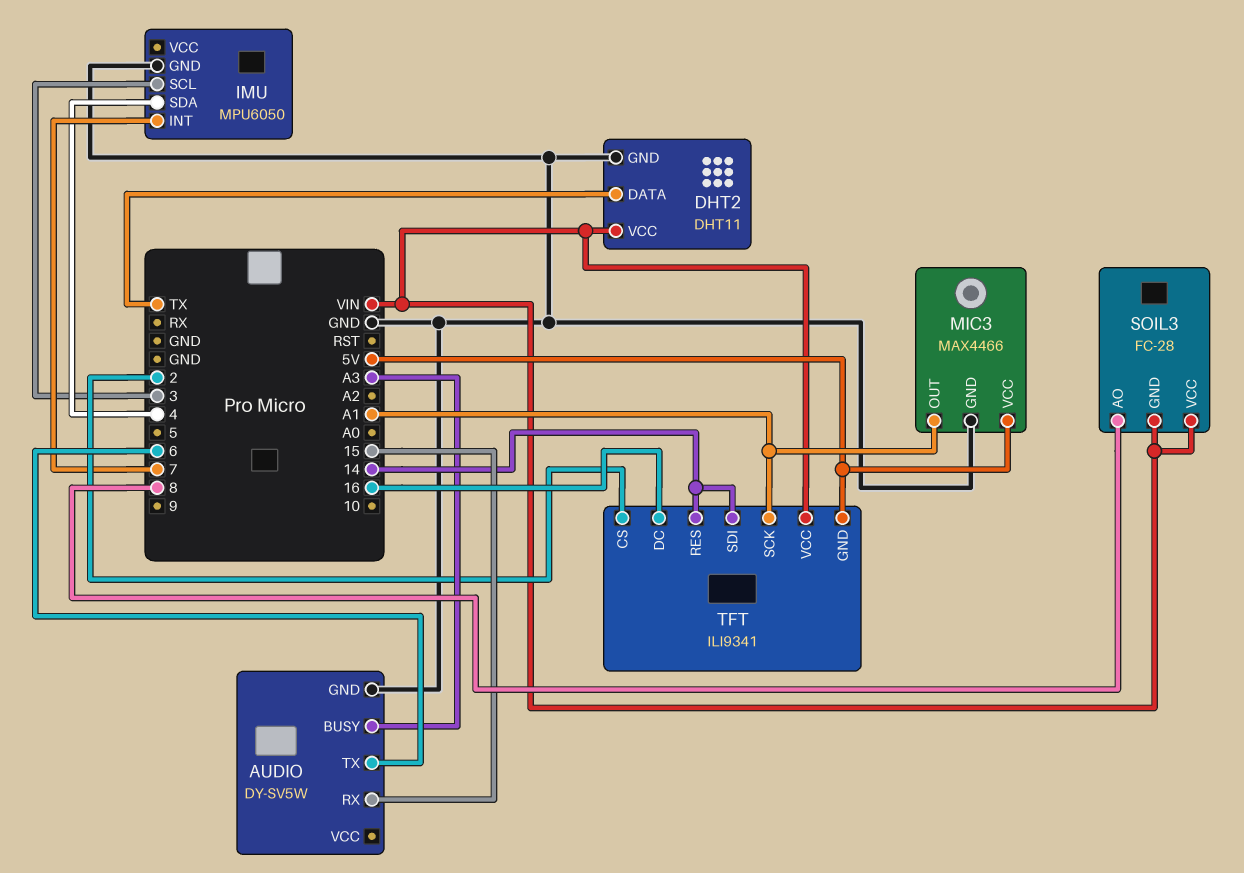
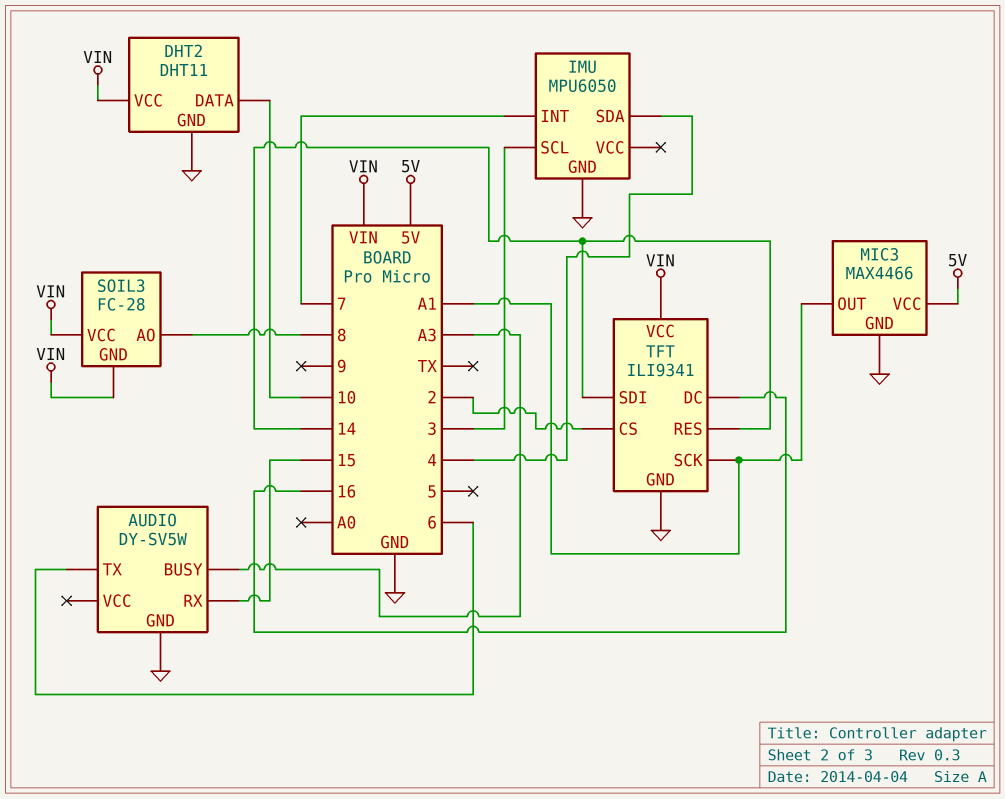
DHT2 pin DATA: TX -> 10
TFT pin GND: 5V -> GND

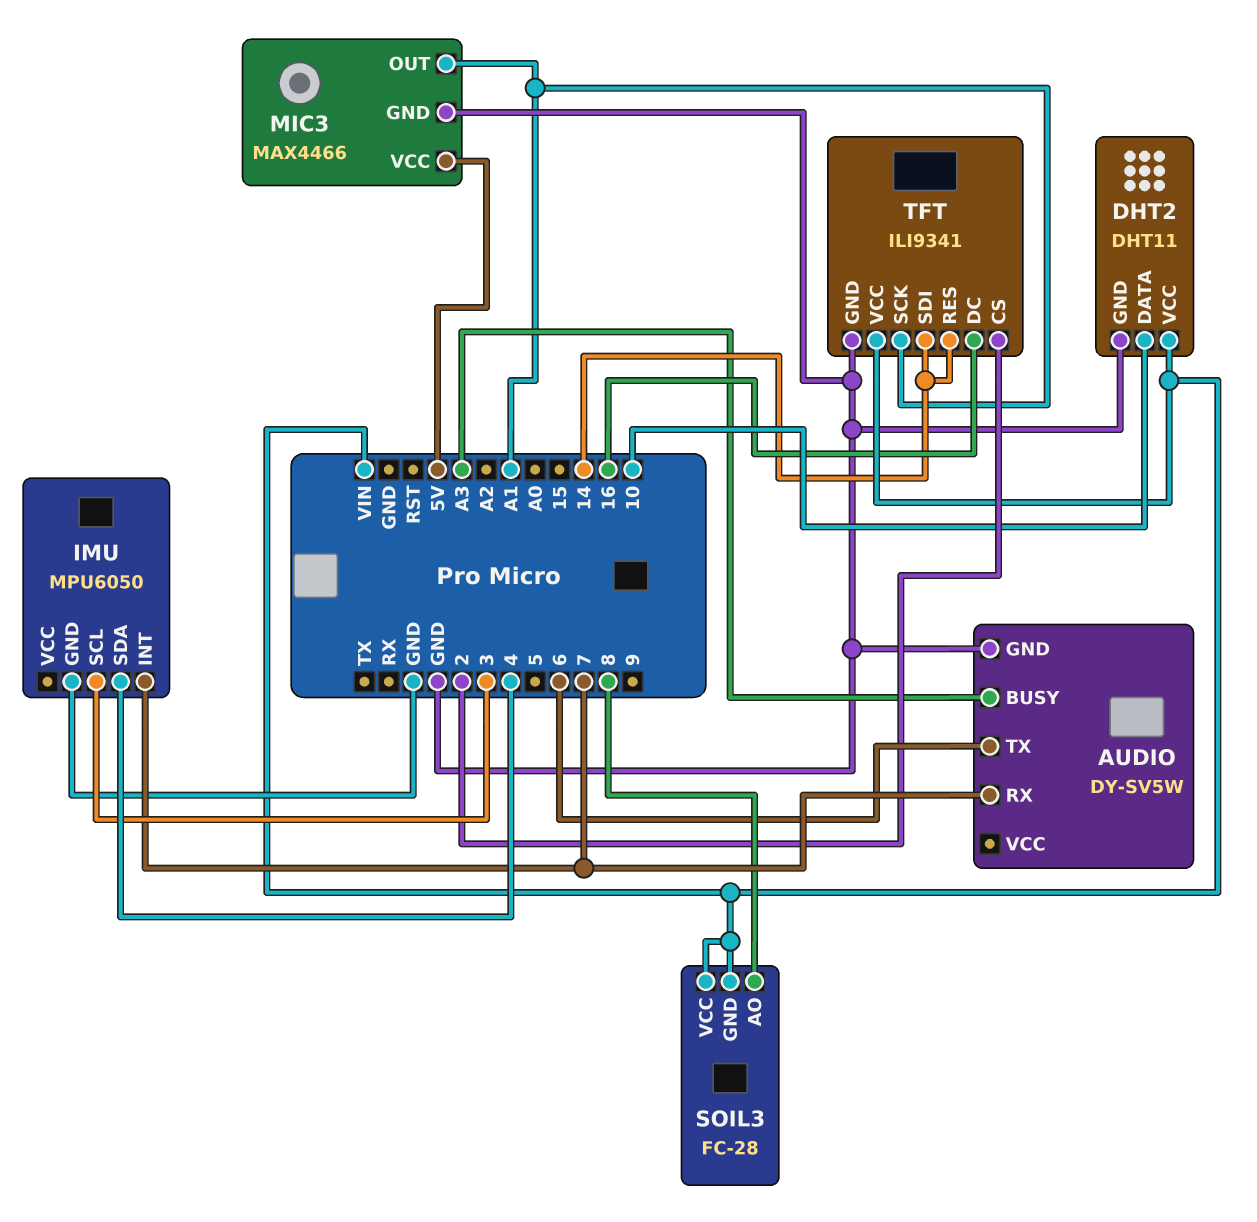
AUDIO pin RX: 15 -> 7

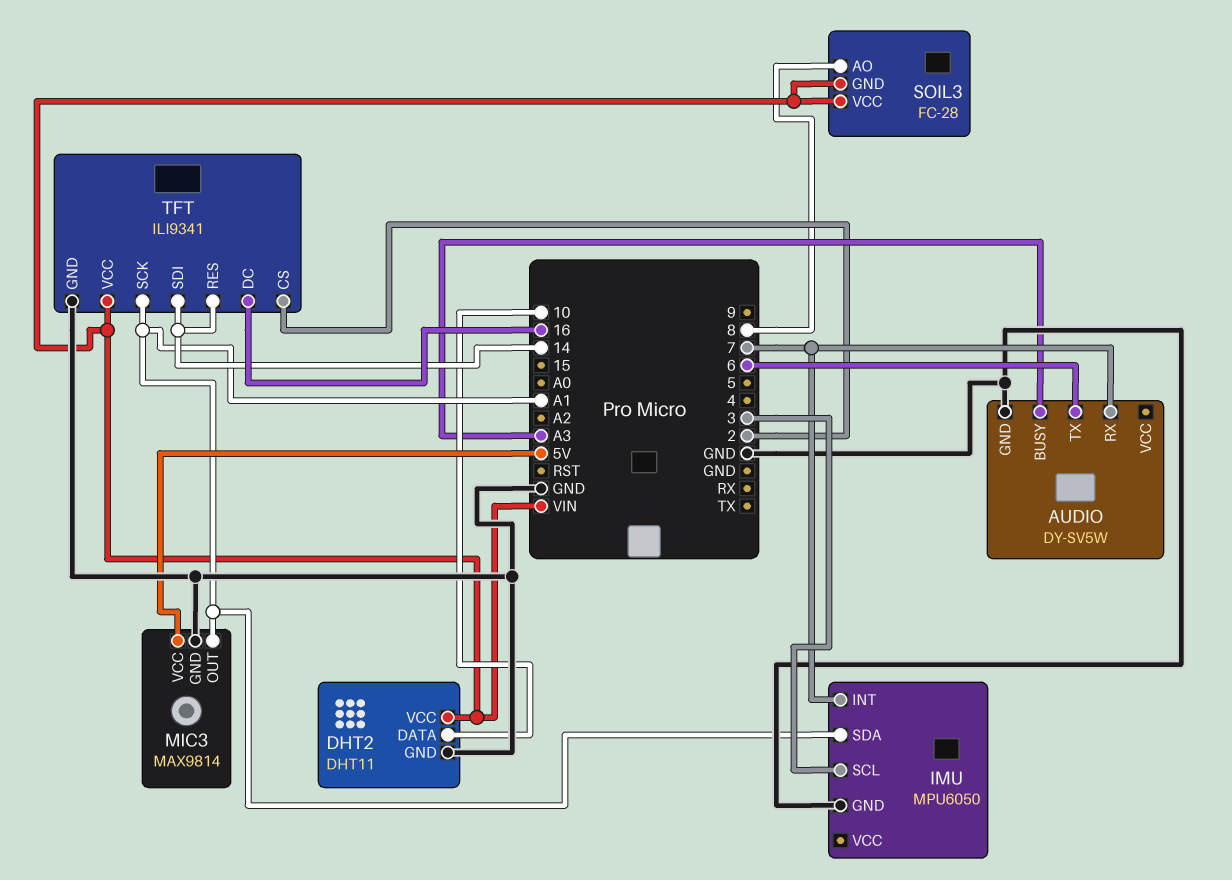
IMU pin SDA: 4 -> A1
MIC3: MAX4466 -> MAX9814

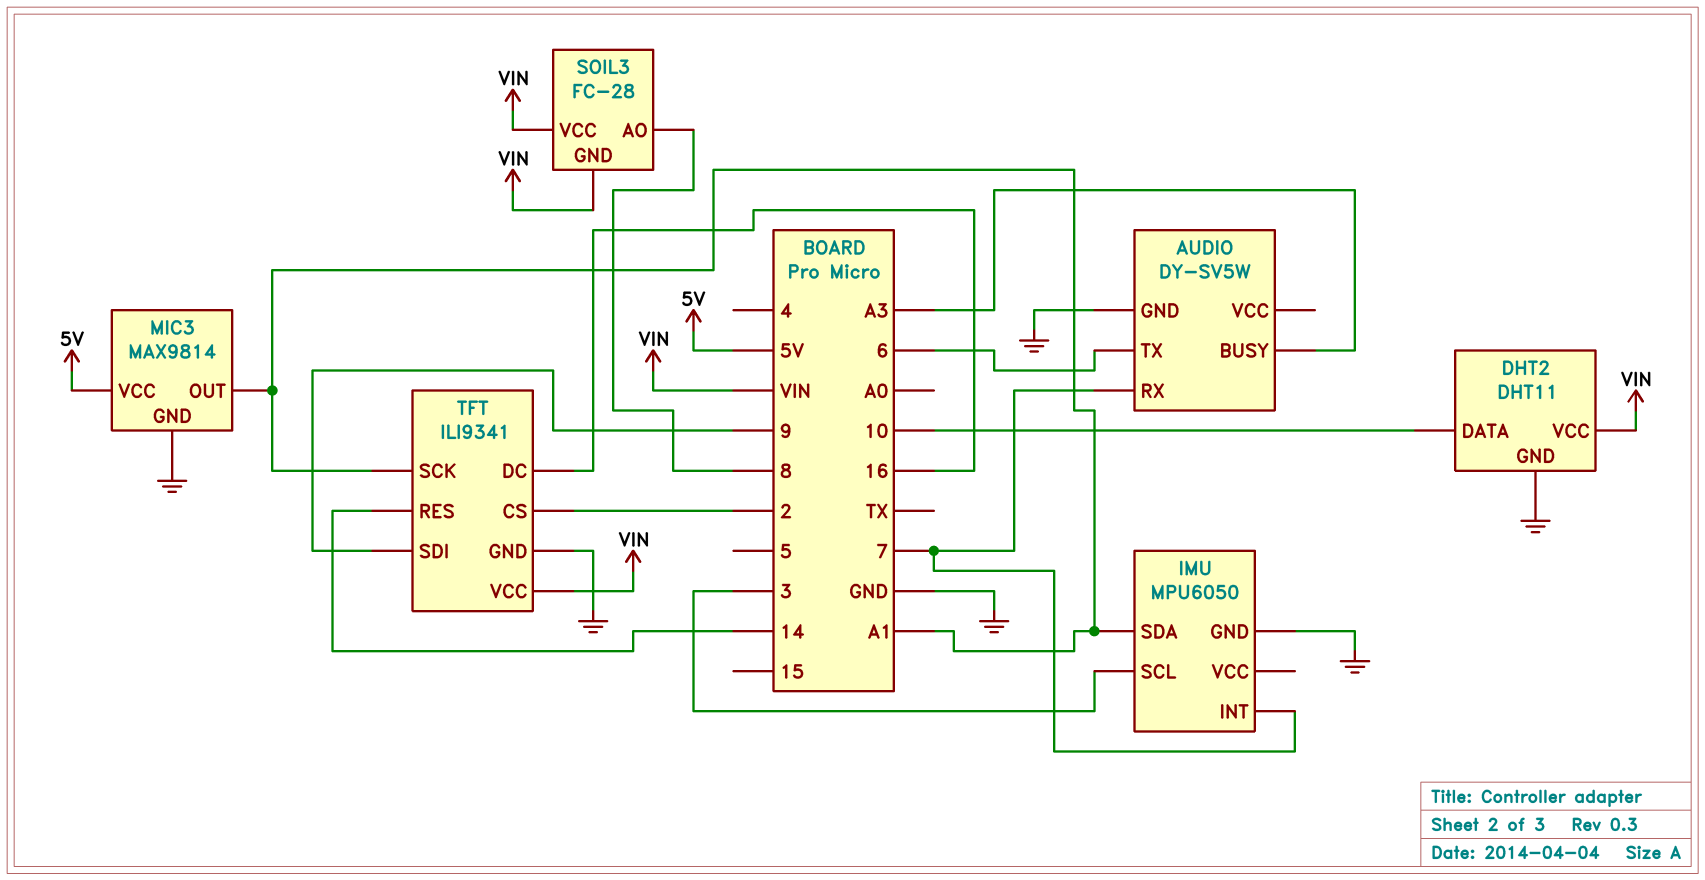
TFT pin SDI: 14 -> 9

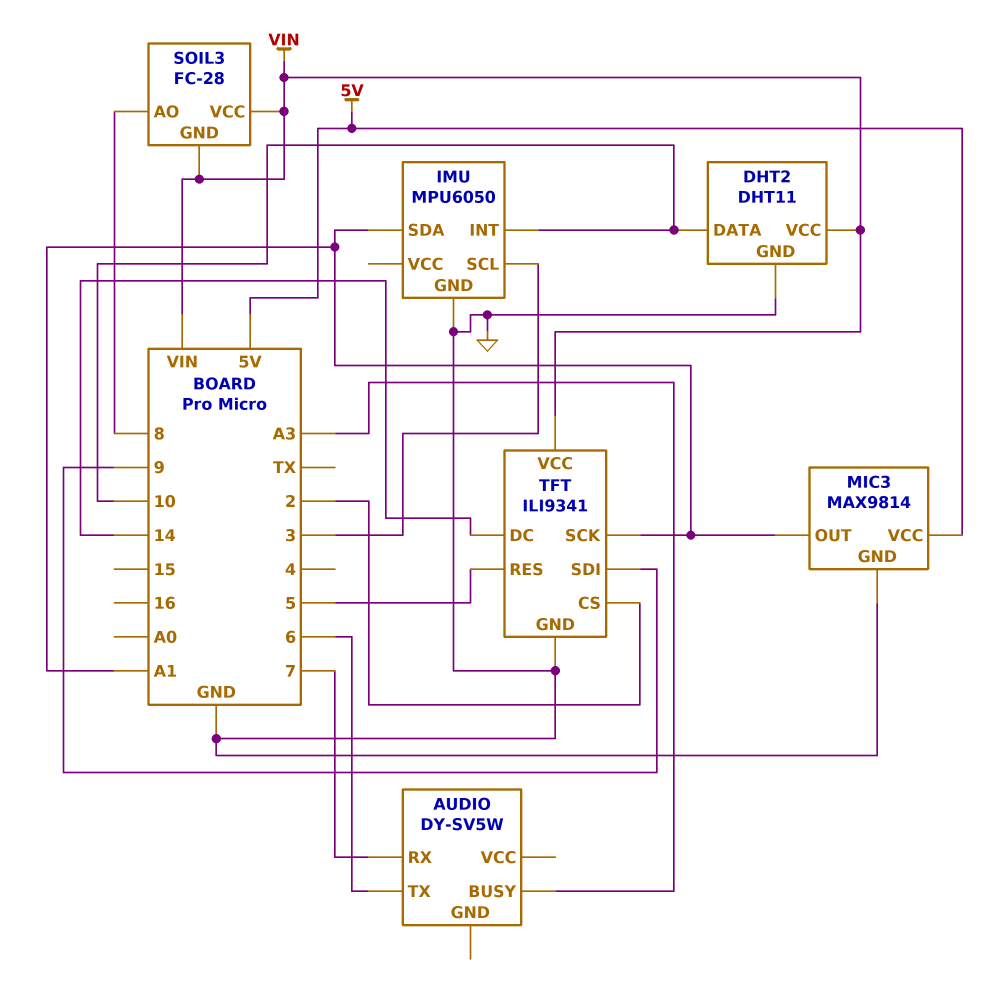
AUDIO pin GND: GND -> none
IMU pin INT: 7 -> 10
TFT pin DC: 16 -> 14
TFT pin RES: 14 -> 5

